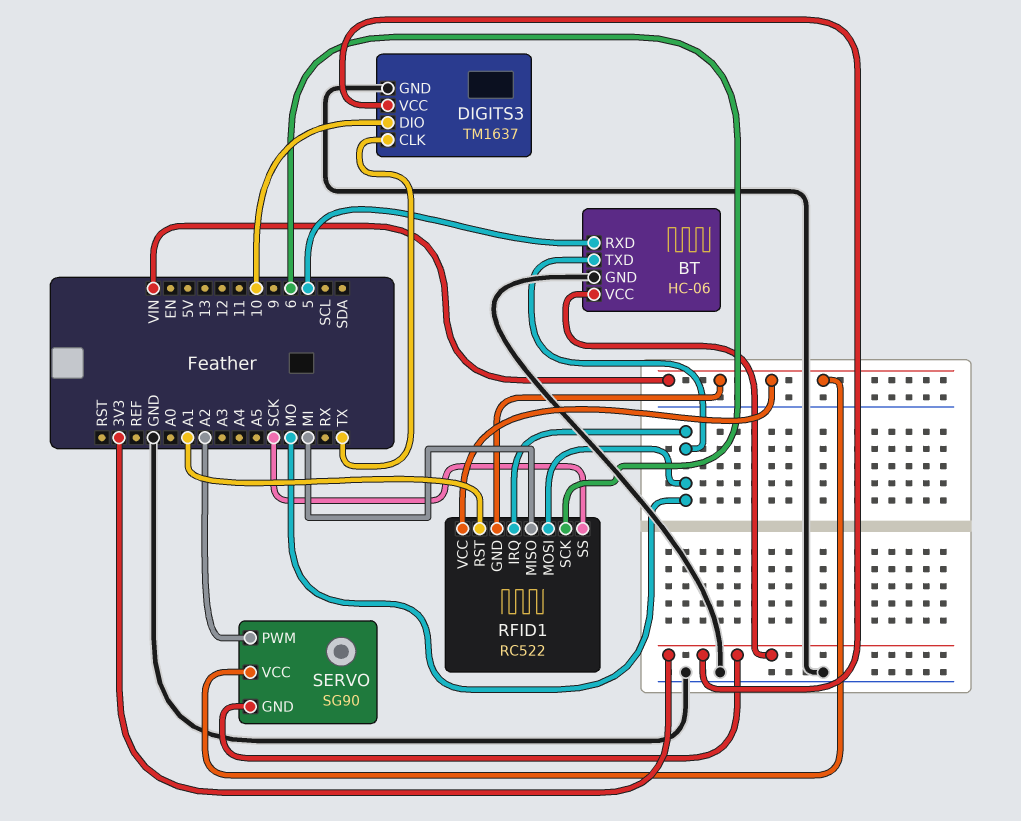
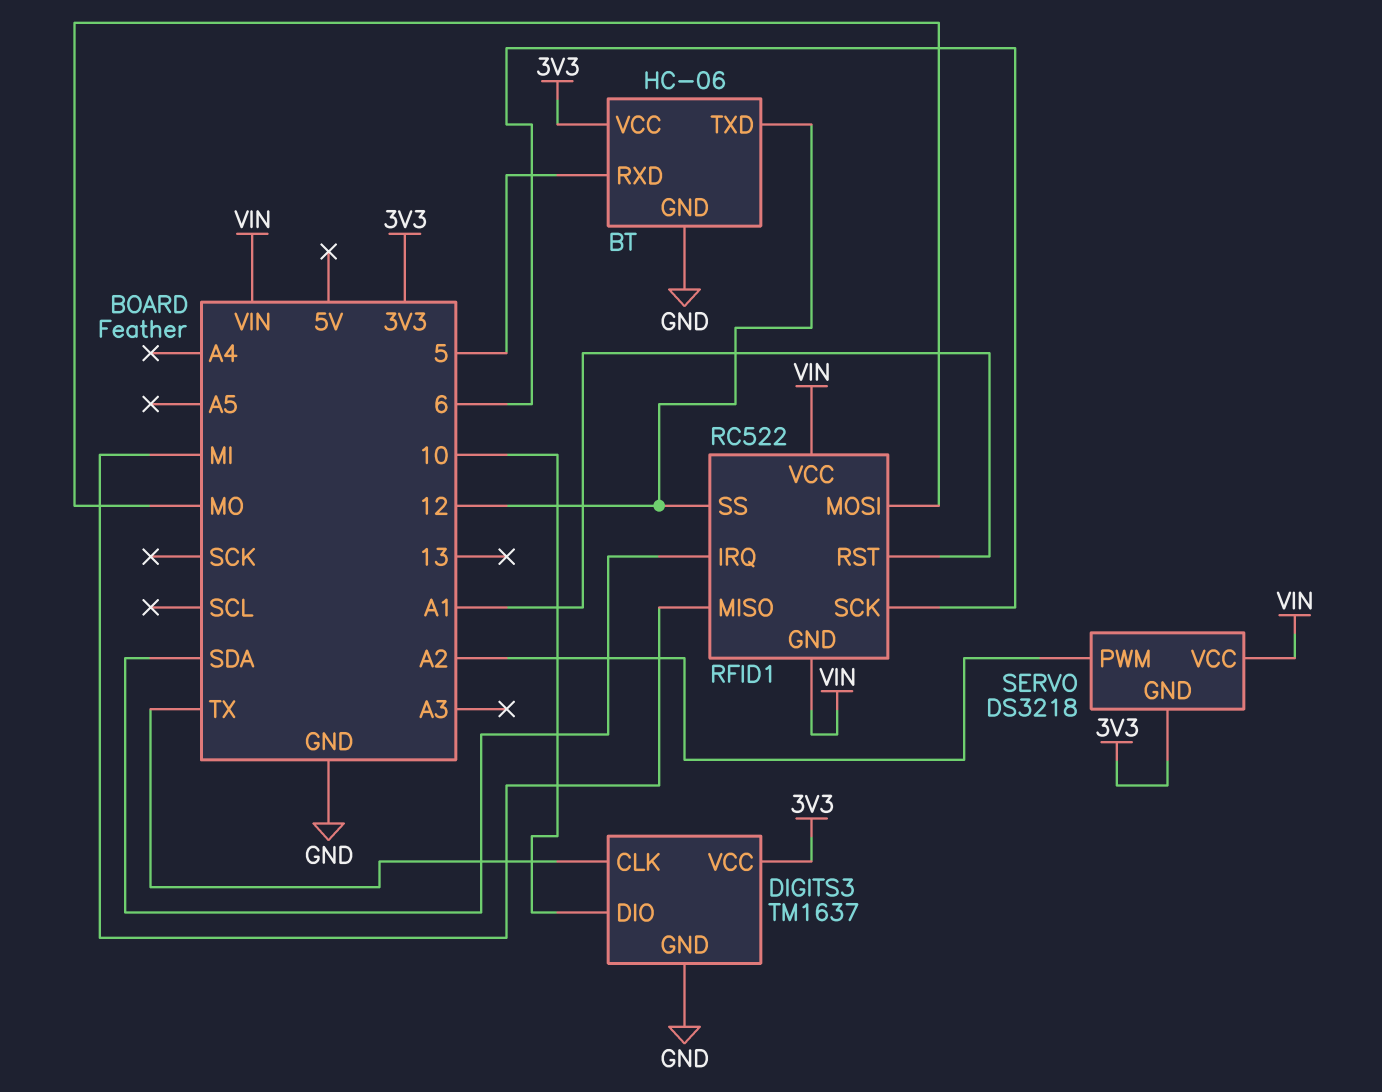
BT pin TXD: MO -> 12
RFID1 pin IRQ: MO -> SDA
RFID1 pin SS: SCK -> 12
SERVO: SG90 -> DS3218

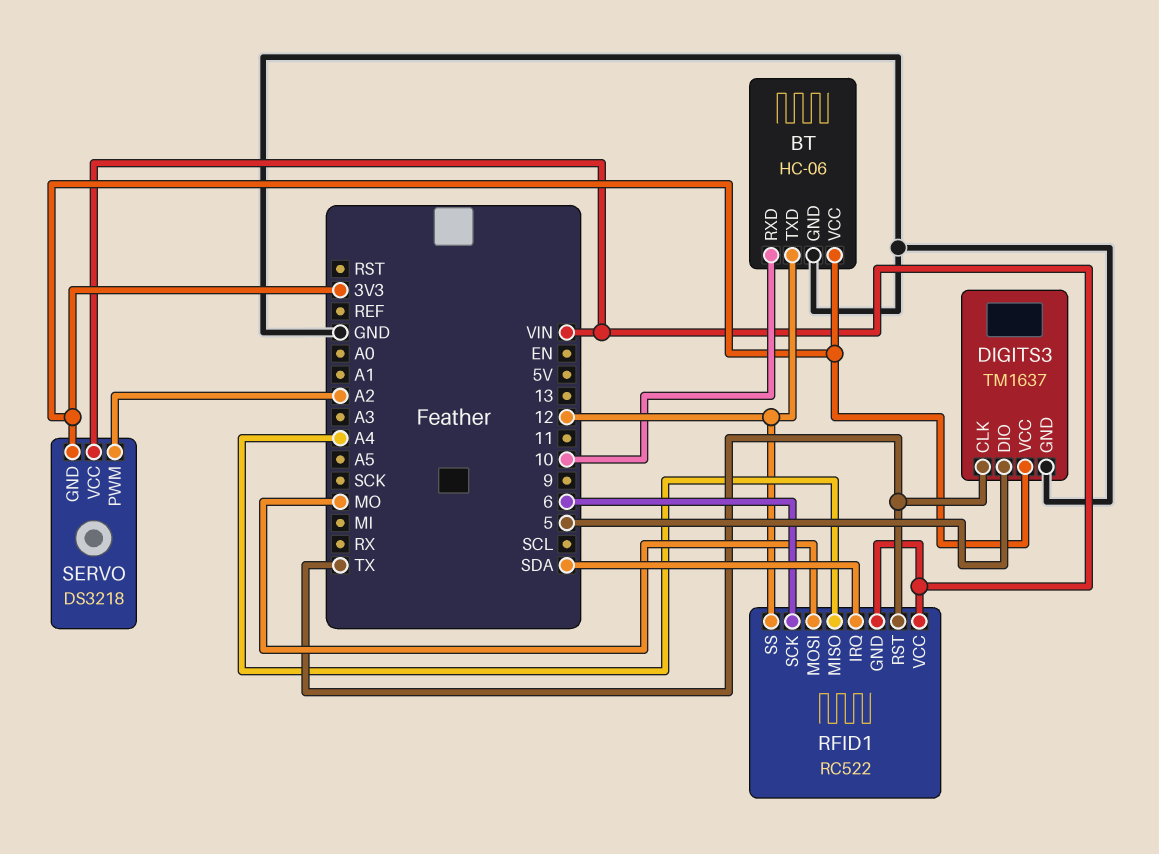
BT pin RXD: 5 -> 10
DIGITS3 pin DIO: 10 -> 5
RFID1 pin MISO: MI -> A4
RFID1 pin RST: A1 -> TX

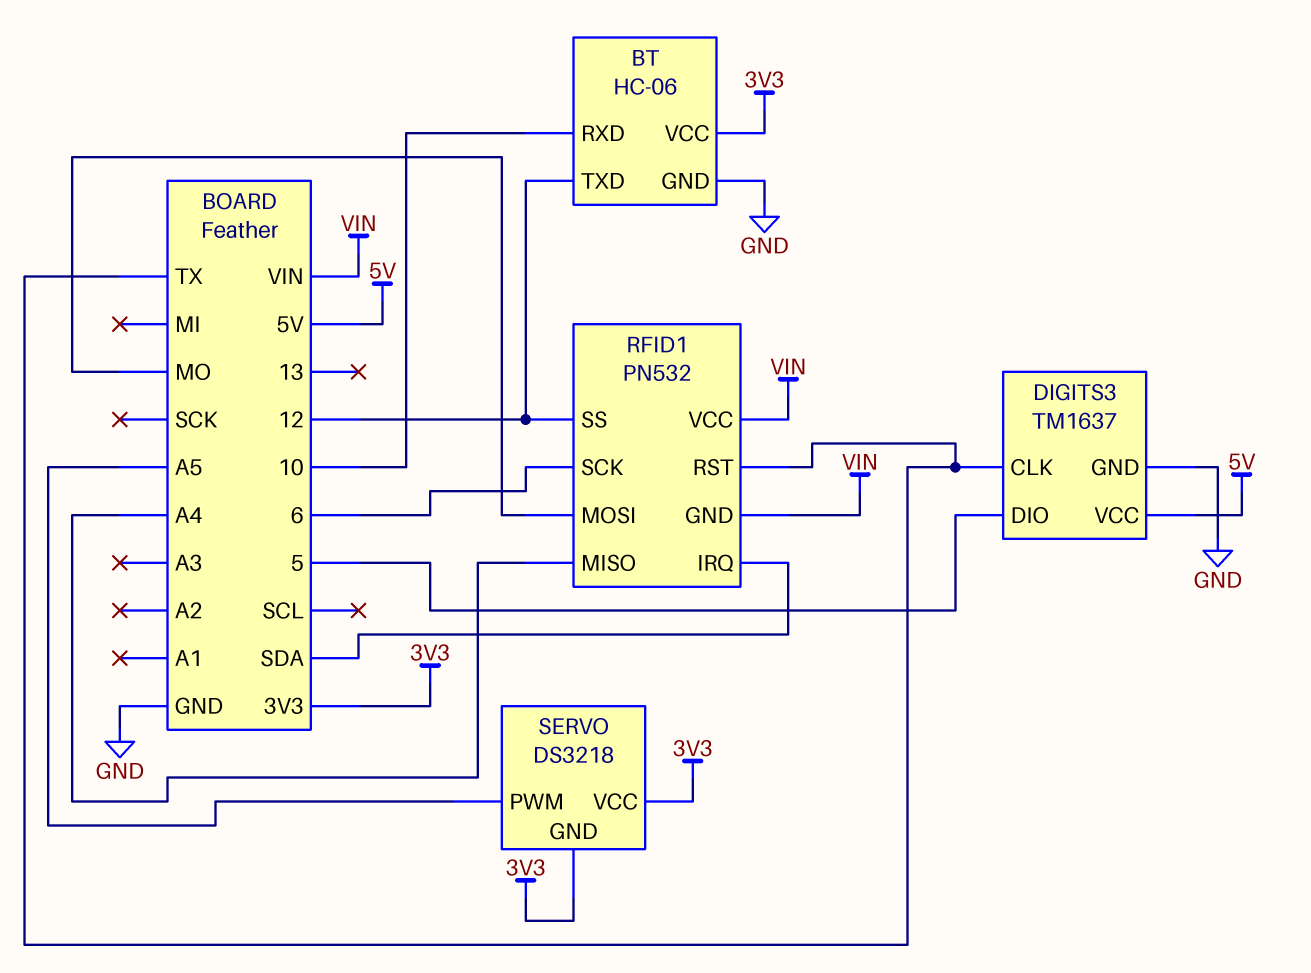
DIGITS3 pin VCC: 3V3 -> 5V
RFID1: RC522 -> PN532
SERVO pin PWM: A2 -> A5
SERVO pin VCC: VIN -> 3V3

